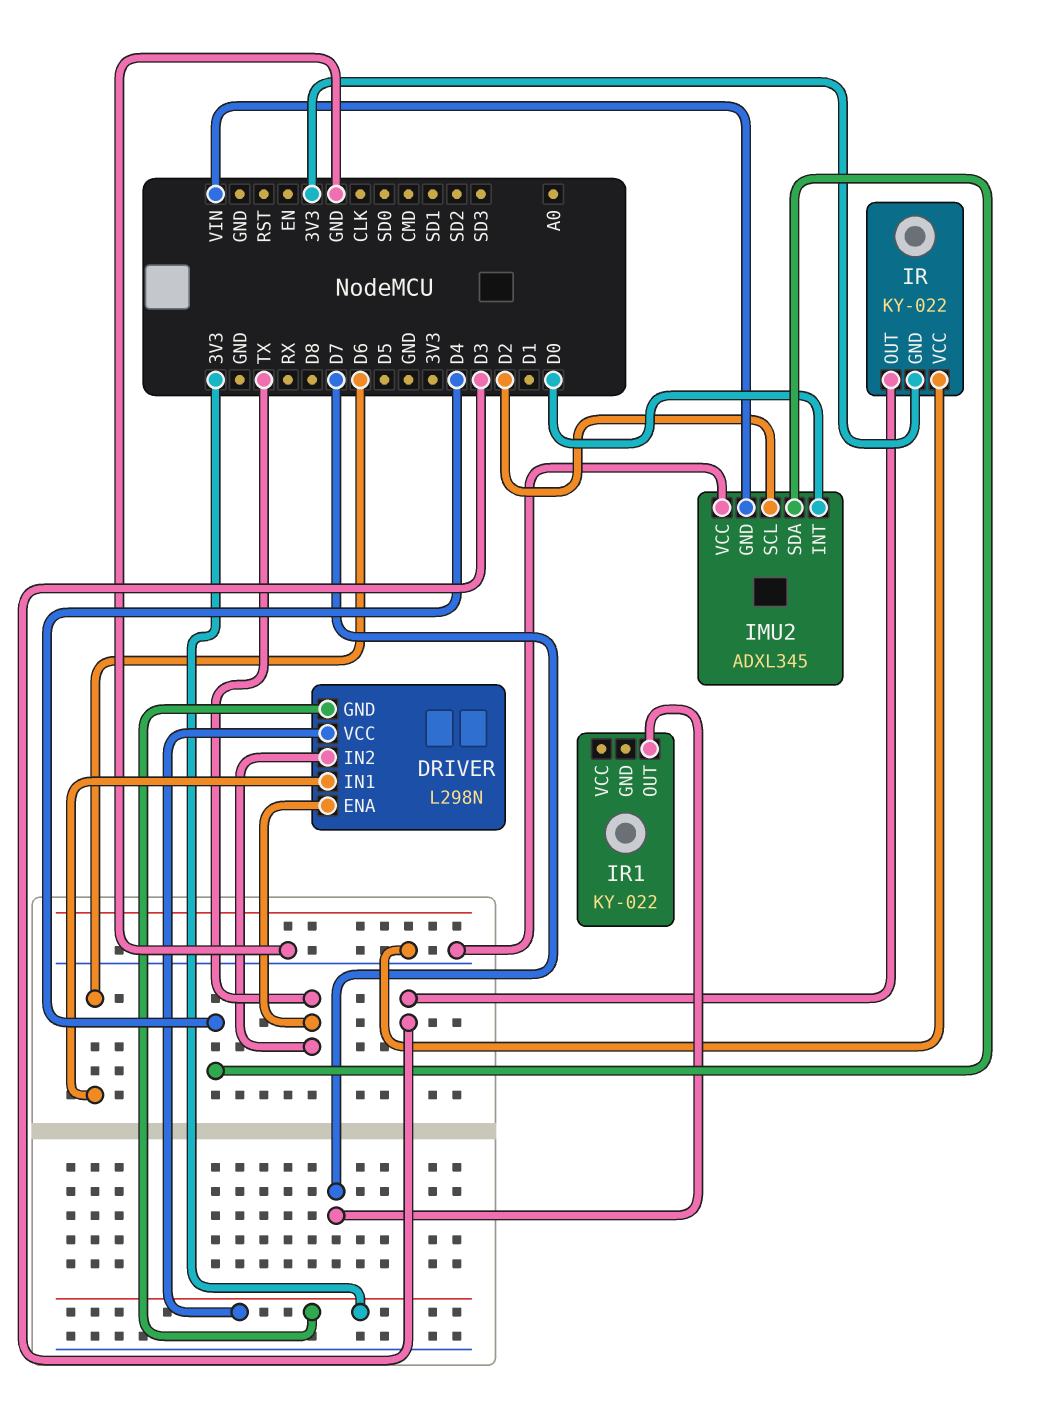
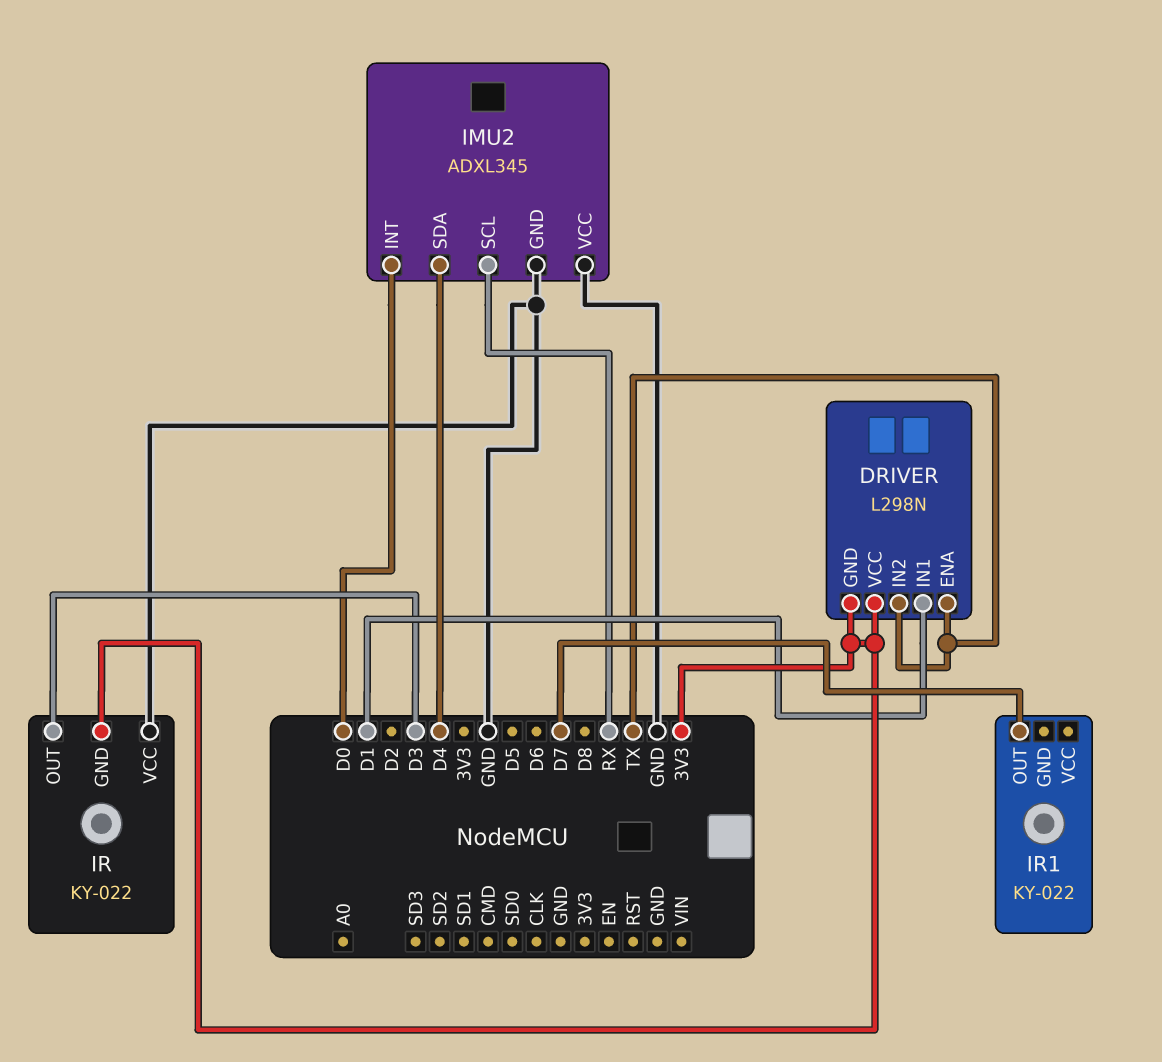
DRIVER pin IN1: D6 -> D1
IMU2 pin GND: VIN -> GND
IMU2 pin SCL: D2 -> RX

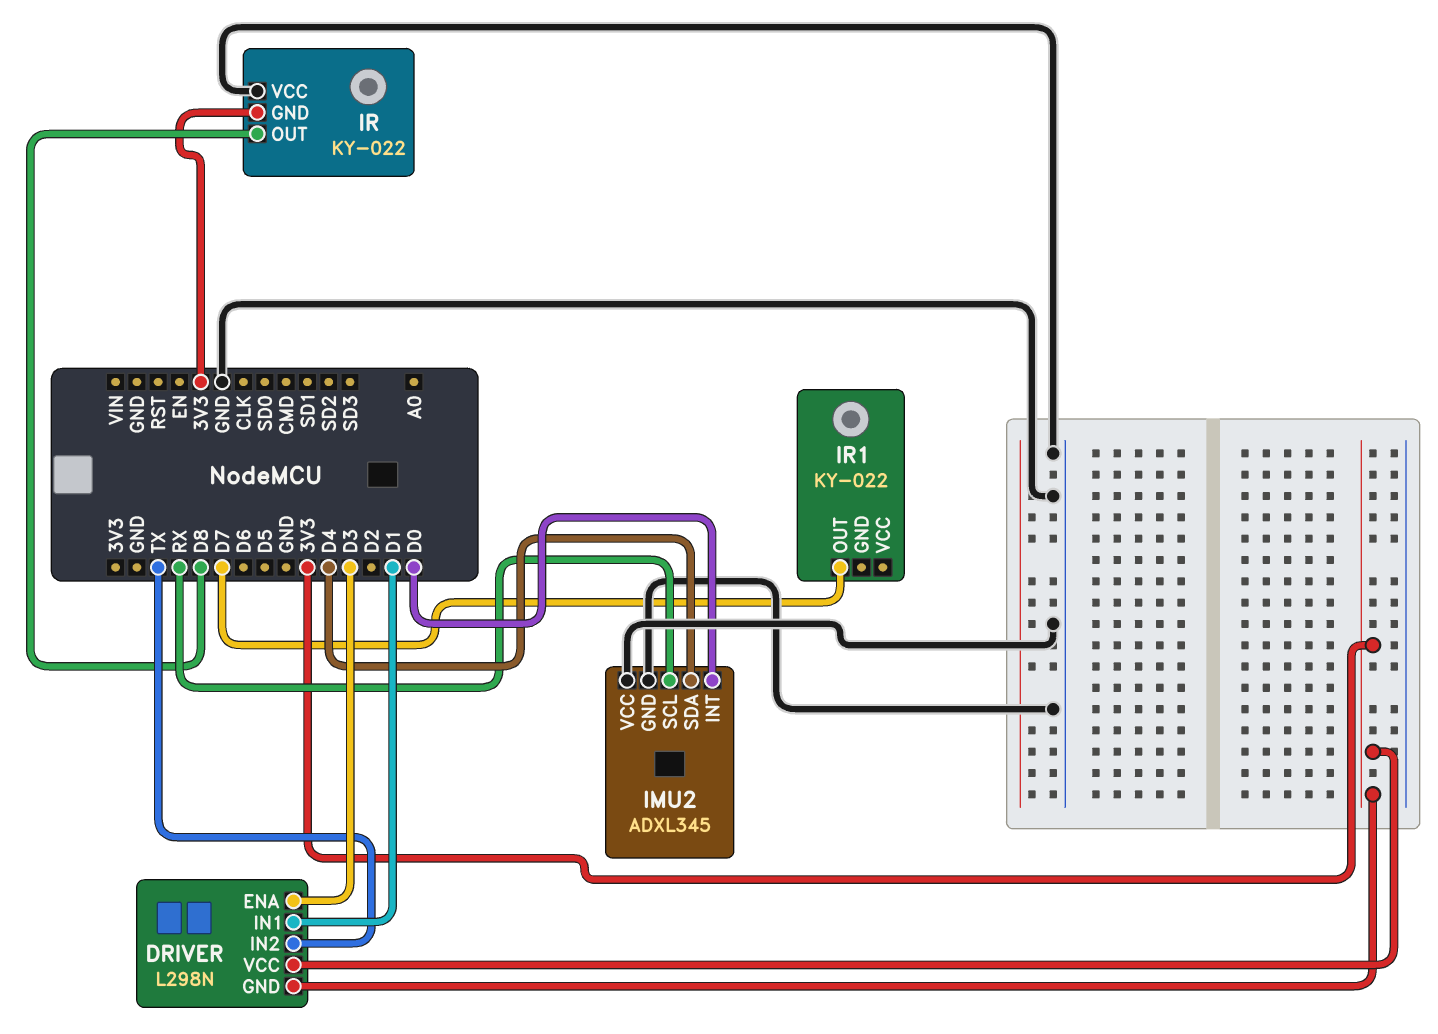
DRIVER pin ENA: TX -> D3
IR pin OUT: D3 -> D8

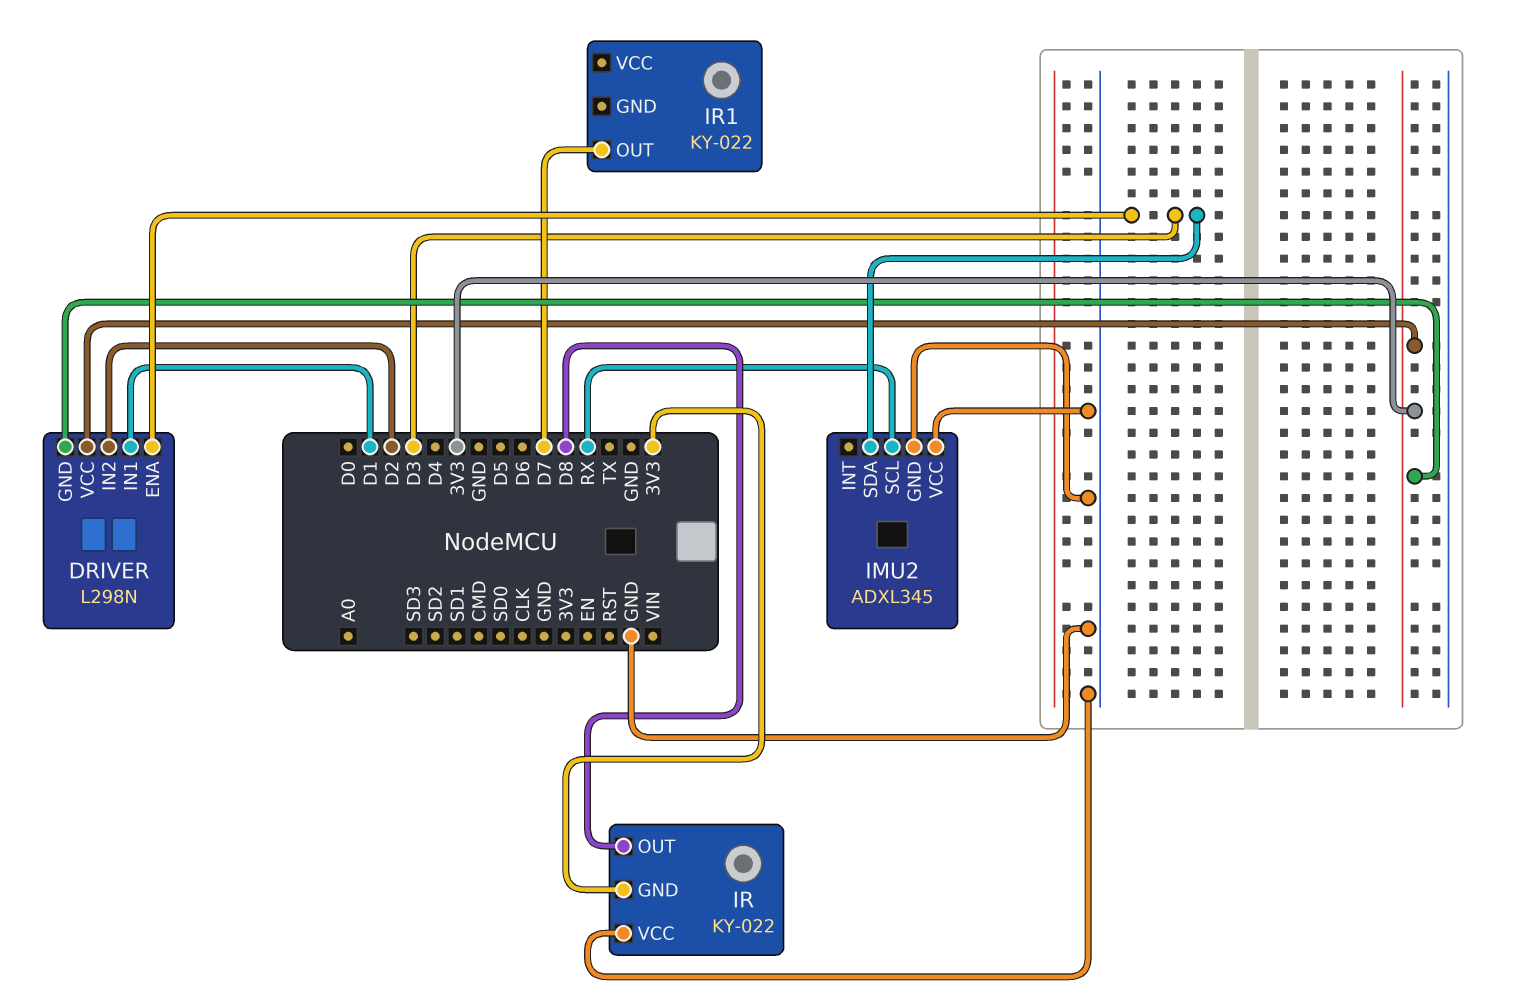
DRIVER pin IN2: TX -> D2
IMU2 pin INT: D0 -> none
IMU2 pin SDA: D4 -> D3

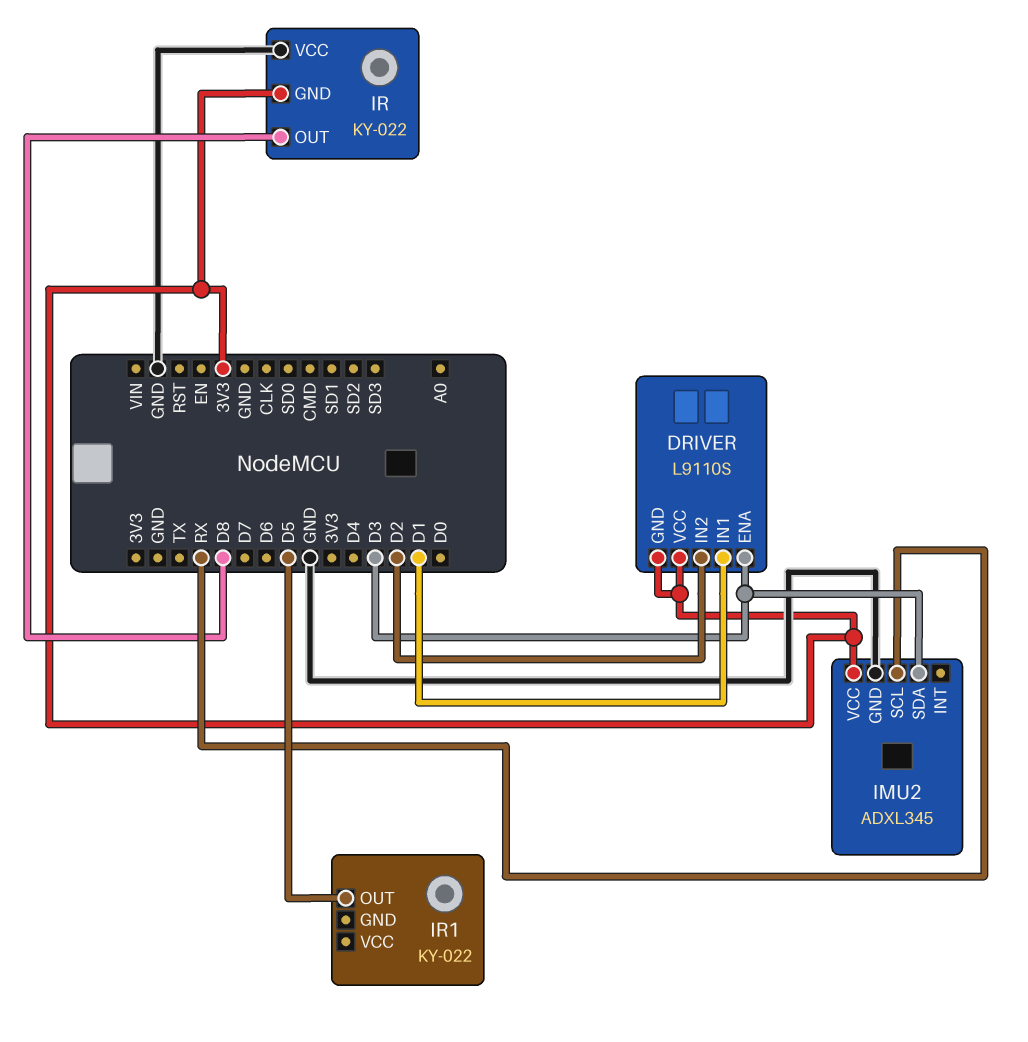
DRIVER: L298N -> L9110S
IMU2 pin VCC: GND -> 3V3
IR1 pin OUT: D7 -> D5

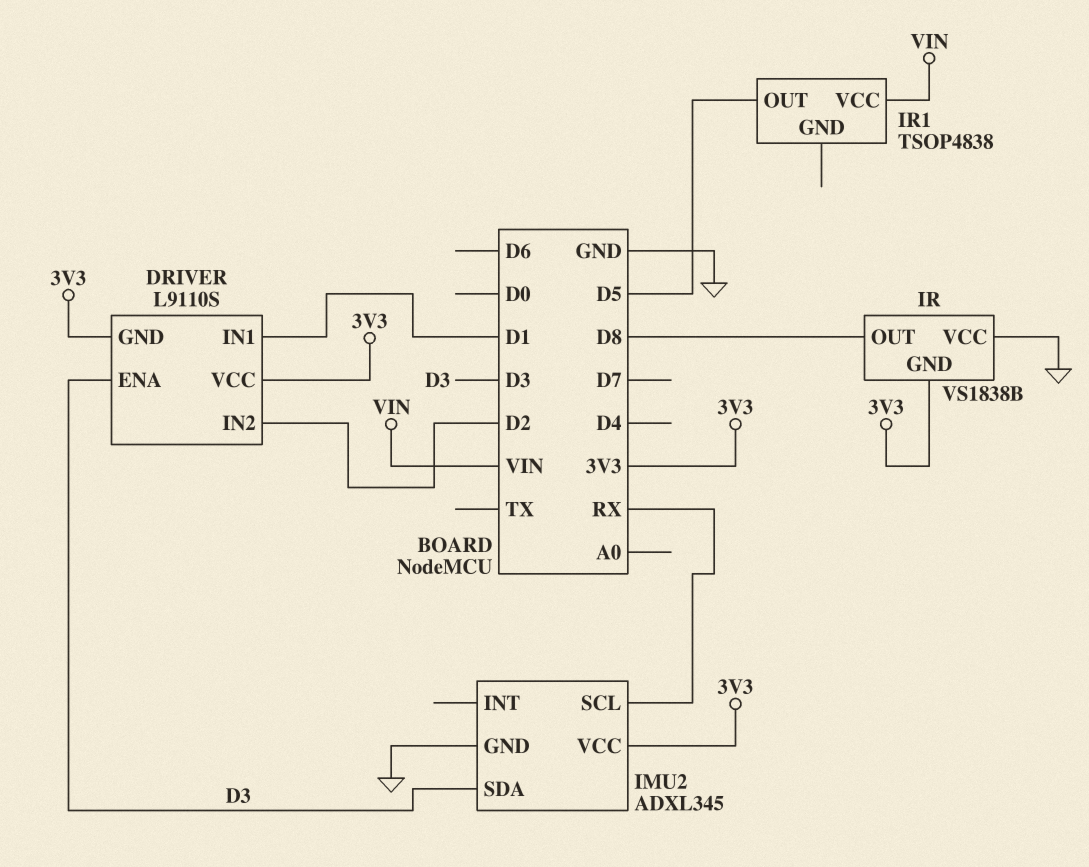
IR: KY-022 -> VS1838B
IR1: KY-022 -> TSOP4838
IR1 pin VCC: none -> VIN

